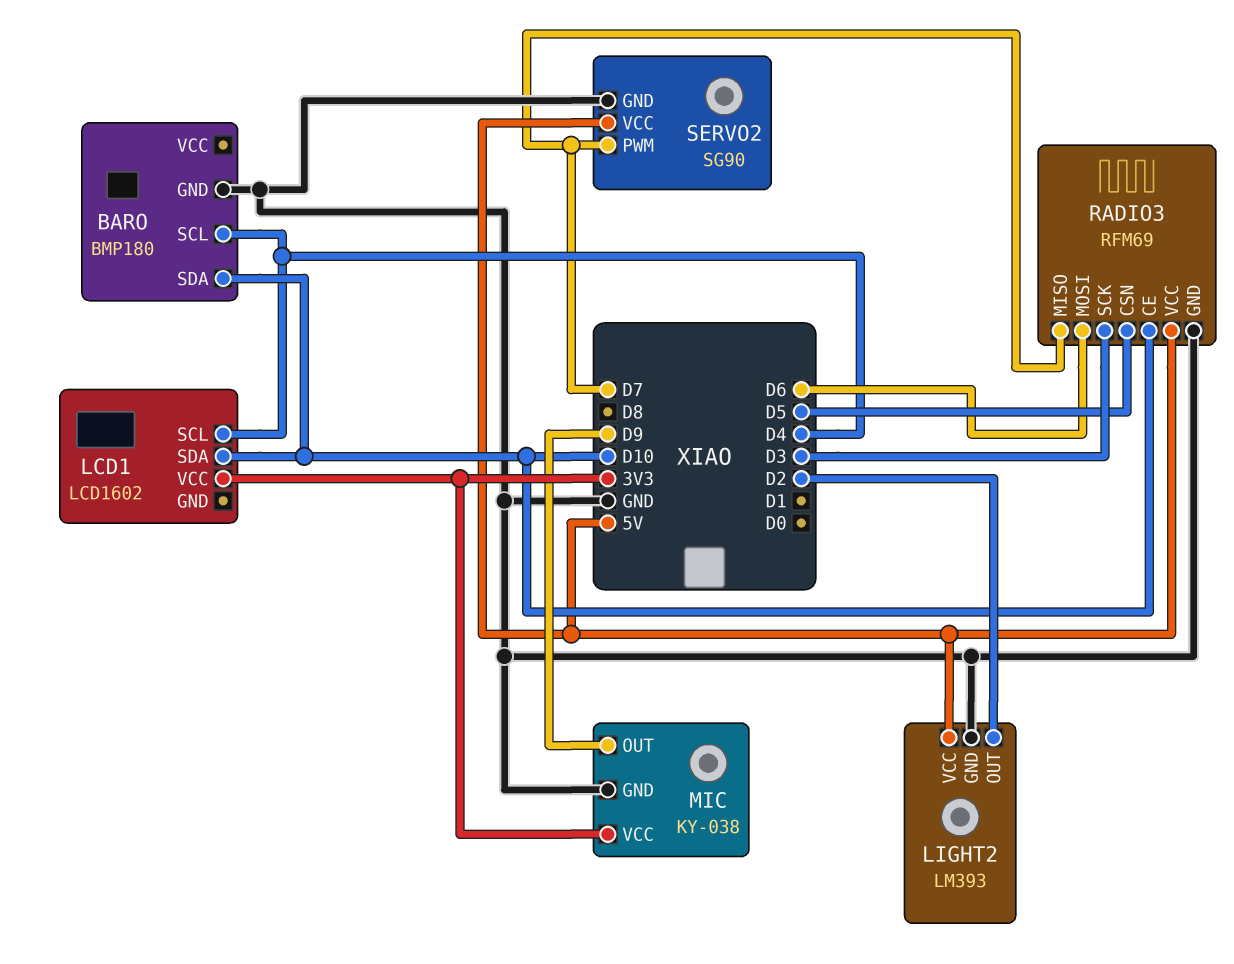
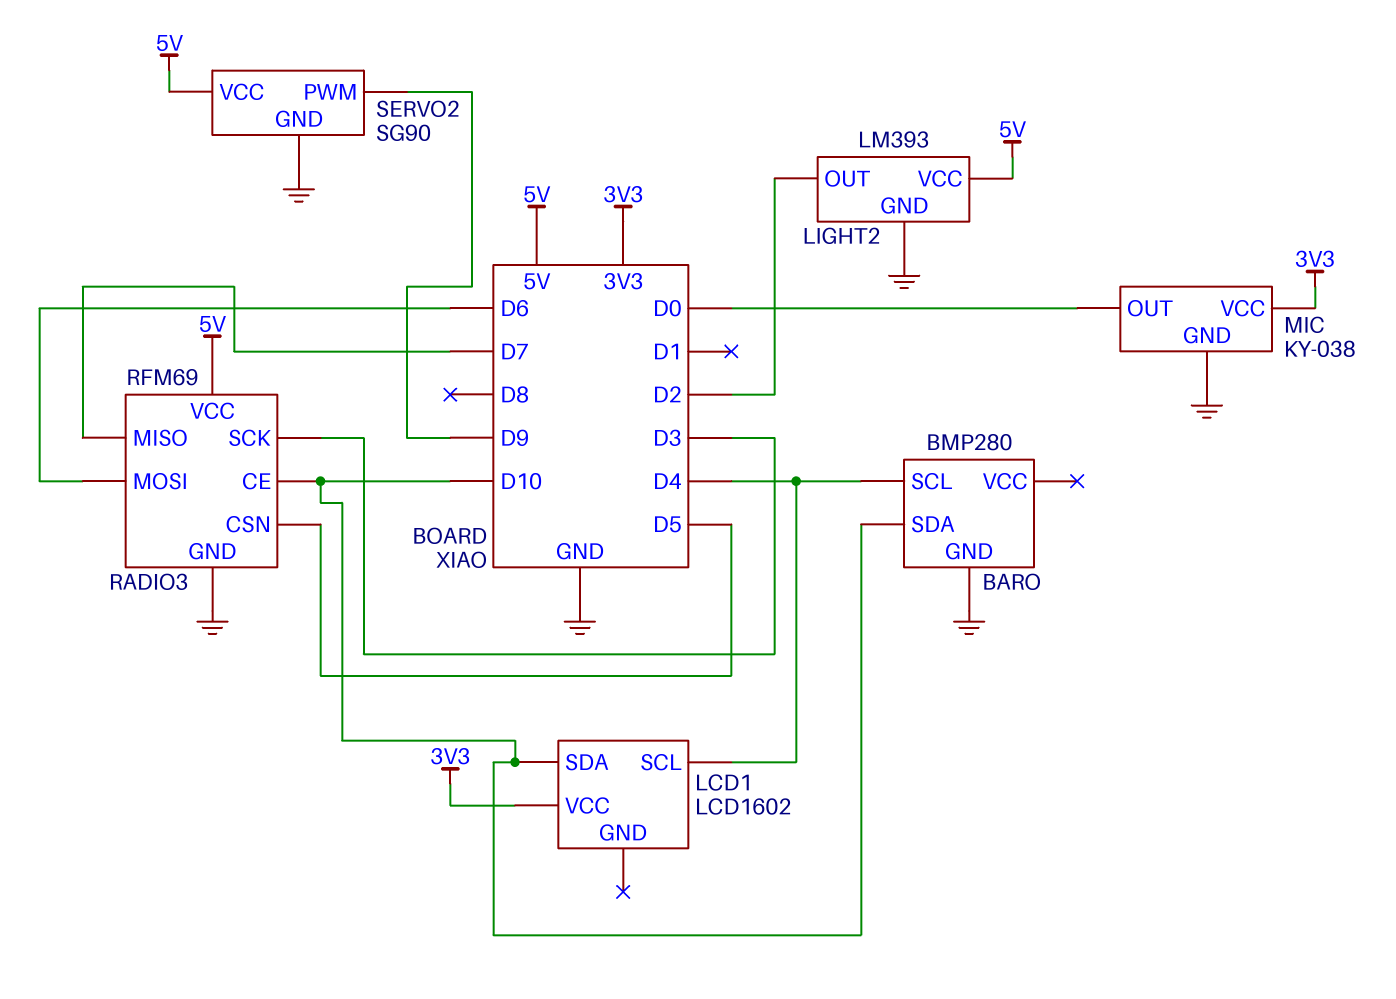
BARO: BMP180 -> BMP280
MIC pin OUT: D9 -> D0
SERVO2 pin PWM: D7 -> D9

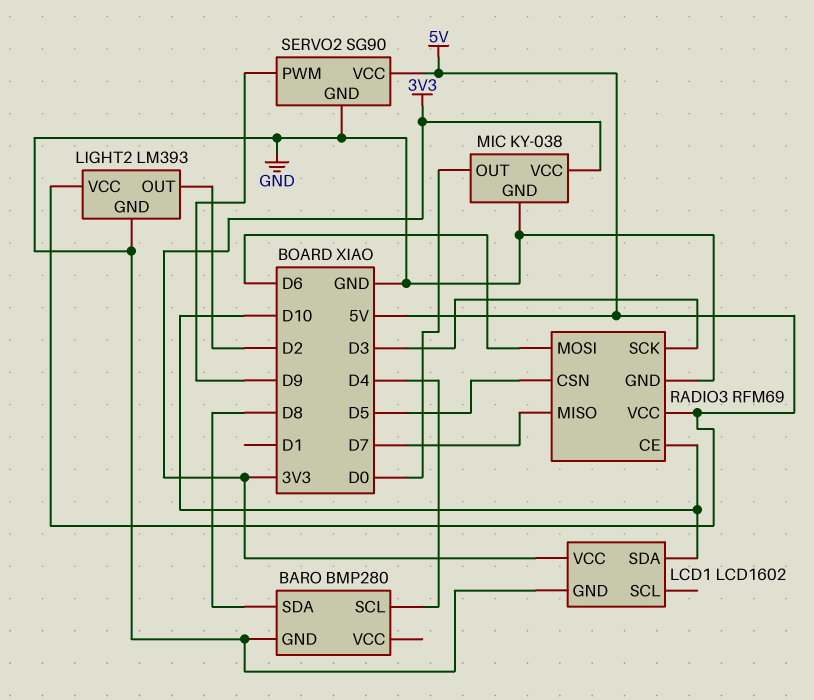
BARO pin SDA: D10 -> D8
LCD1 pin GND: none -> GND
LCD1 pin SCL: D4 -> none

